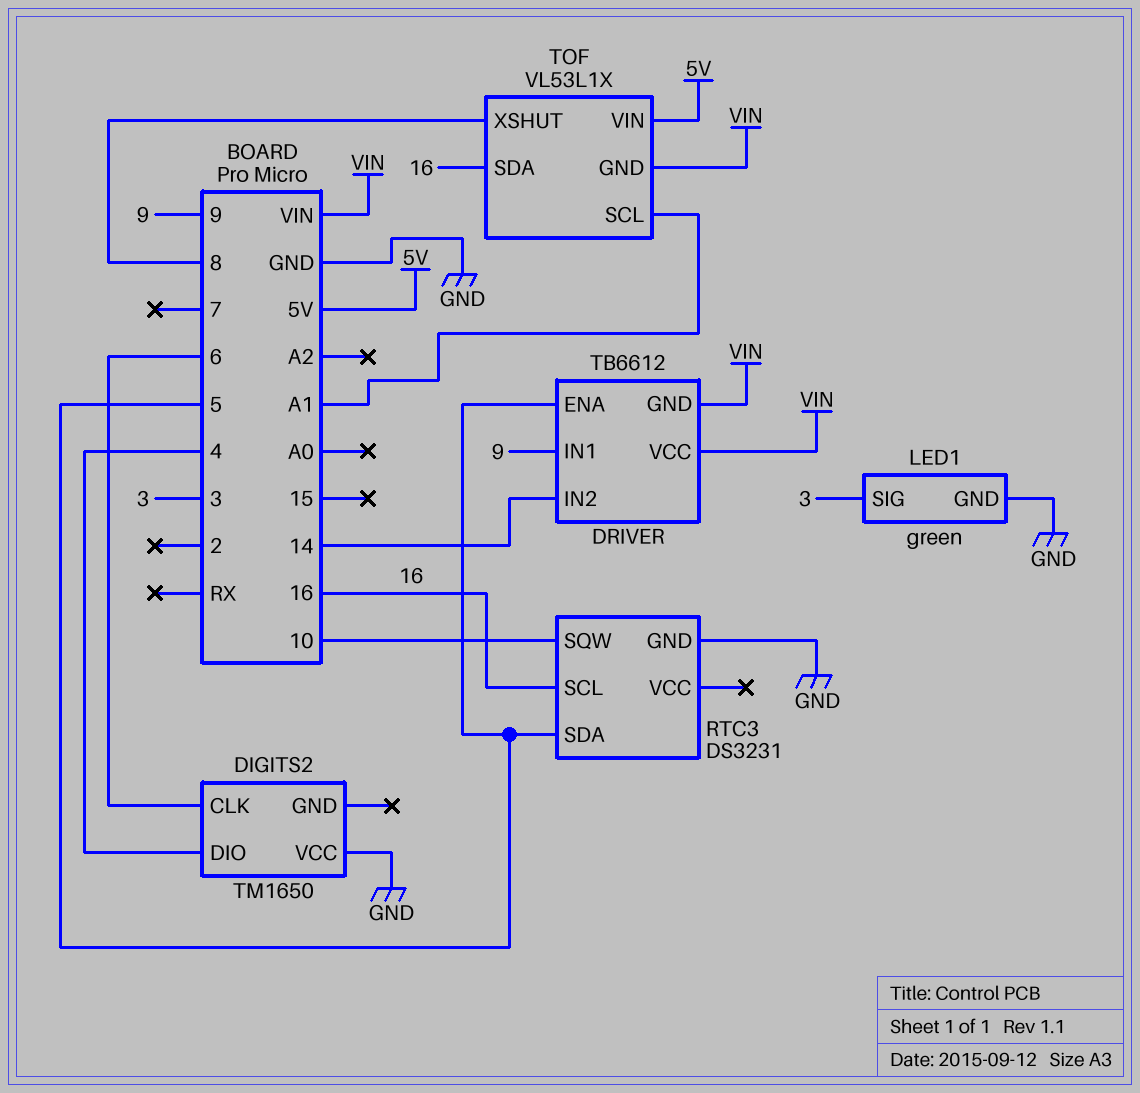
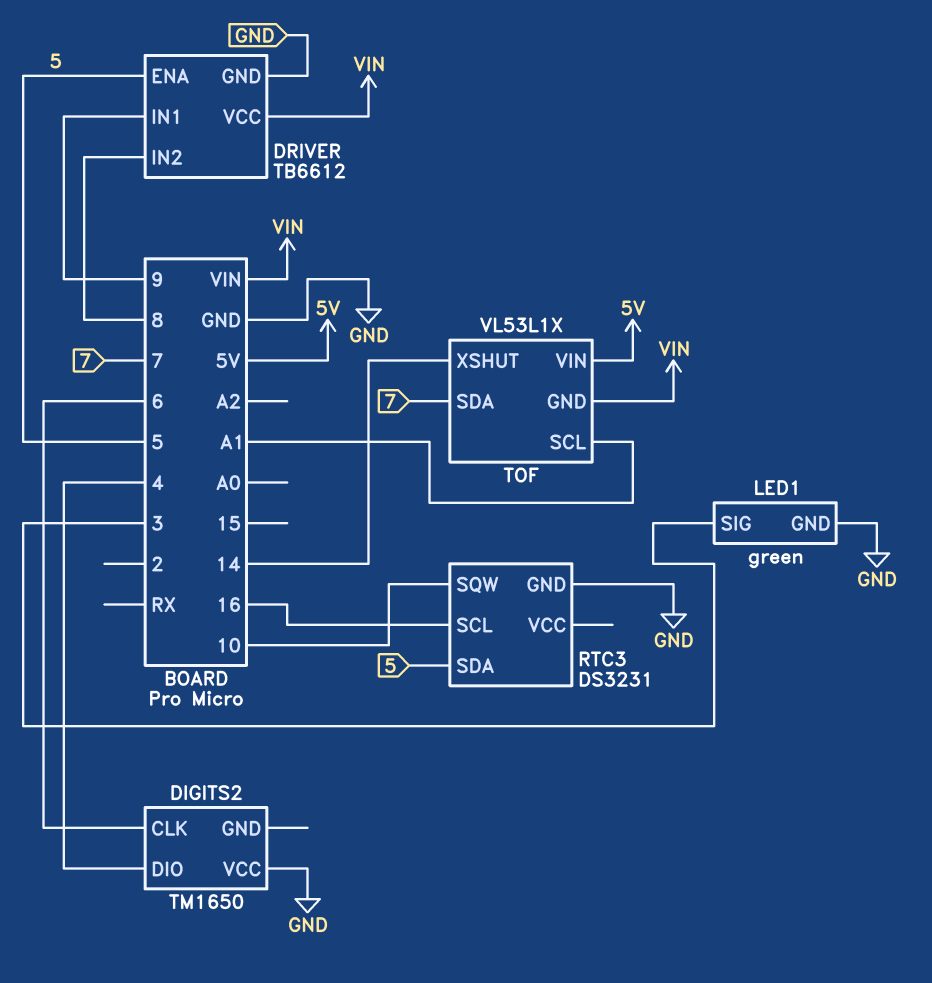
DRIVER pin GND: VIN -> GND
DRIVER pin IN2: 14 -> 8
TOF pin SDA: 16 -> 7
TOF pin XSHUT: 8 -> 14

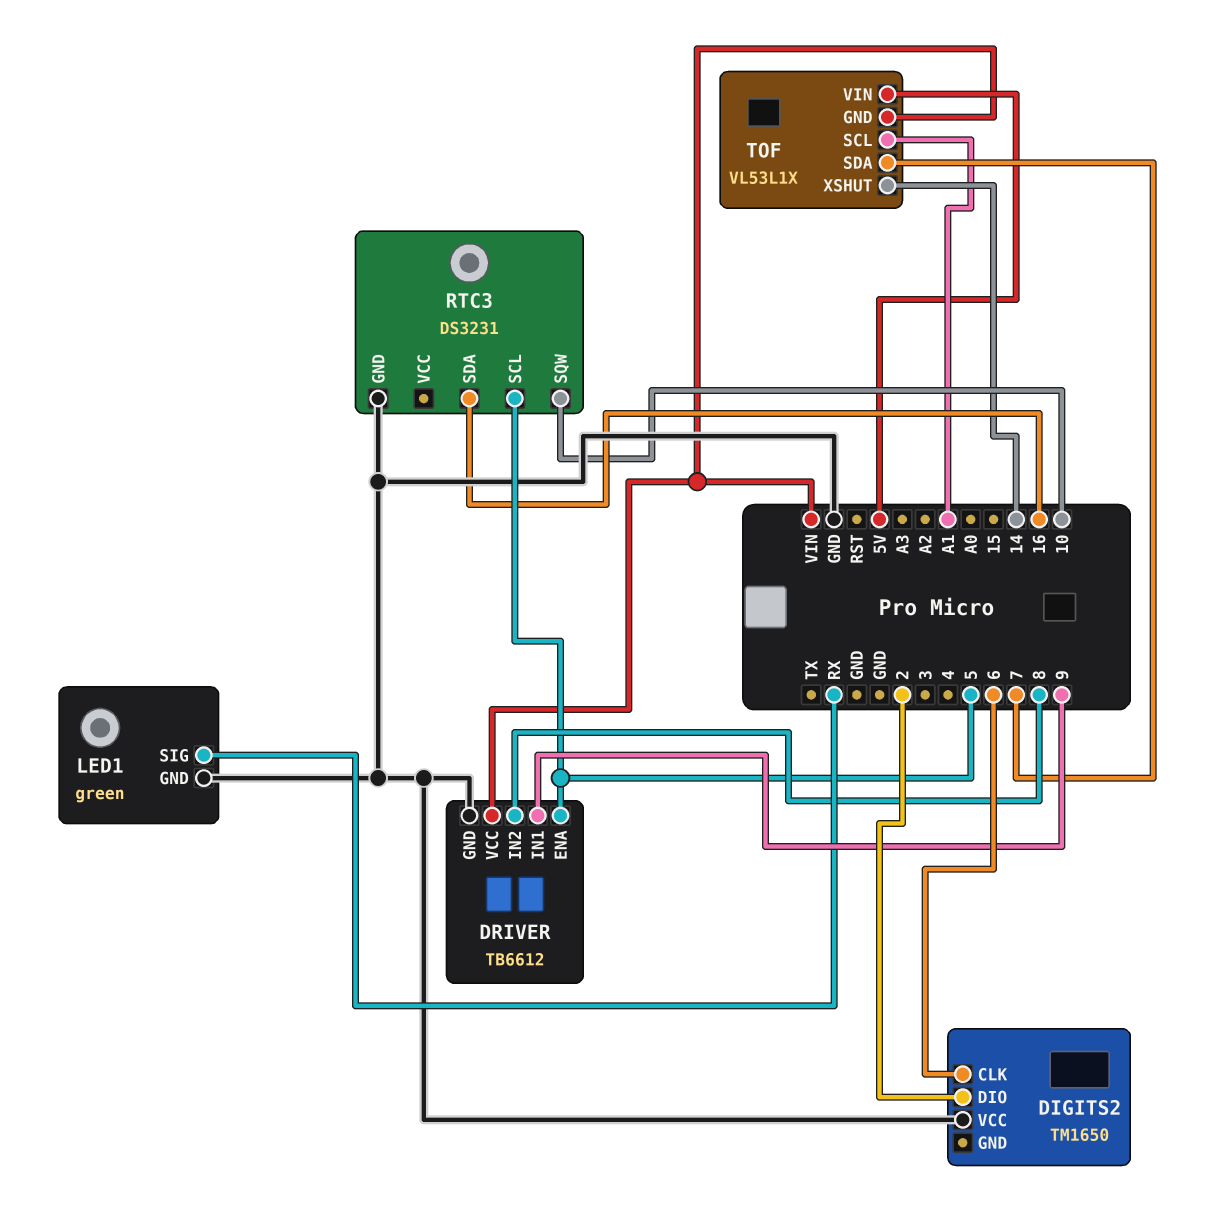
DIGITS2 pin DIO: 4 -> 2
LED1 pin SIG: 3 -> RX
RTC3 pin SCL: 16 -> 5
RTC3 pin SDA: 5 -> 16

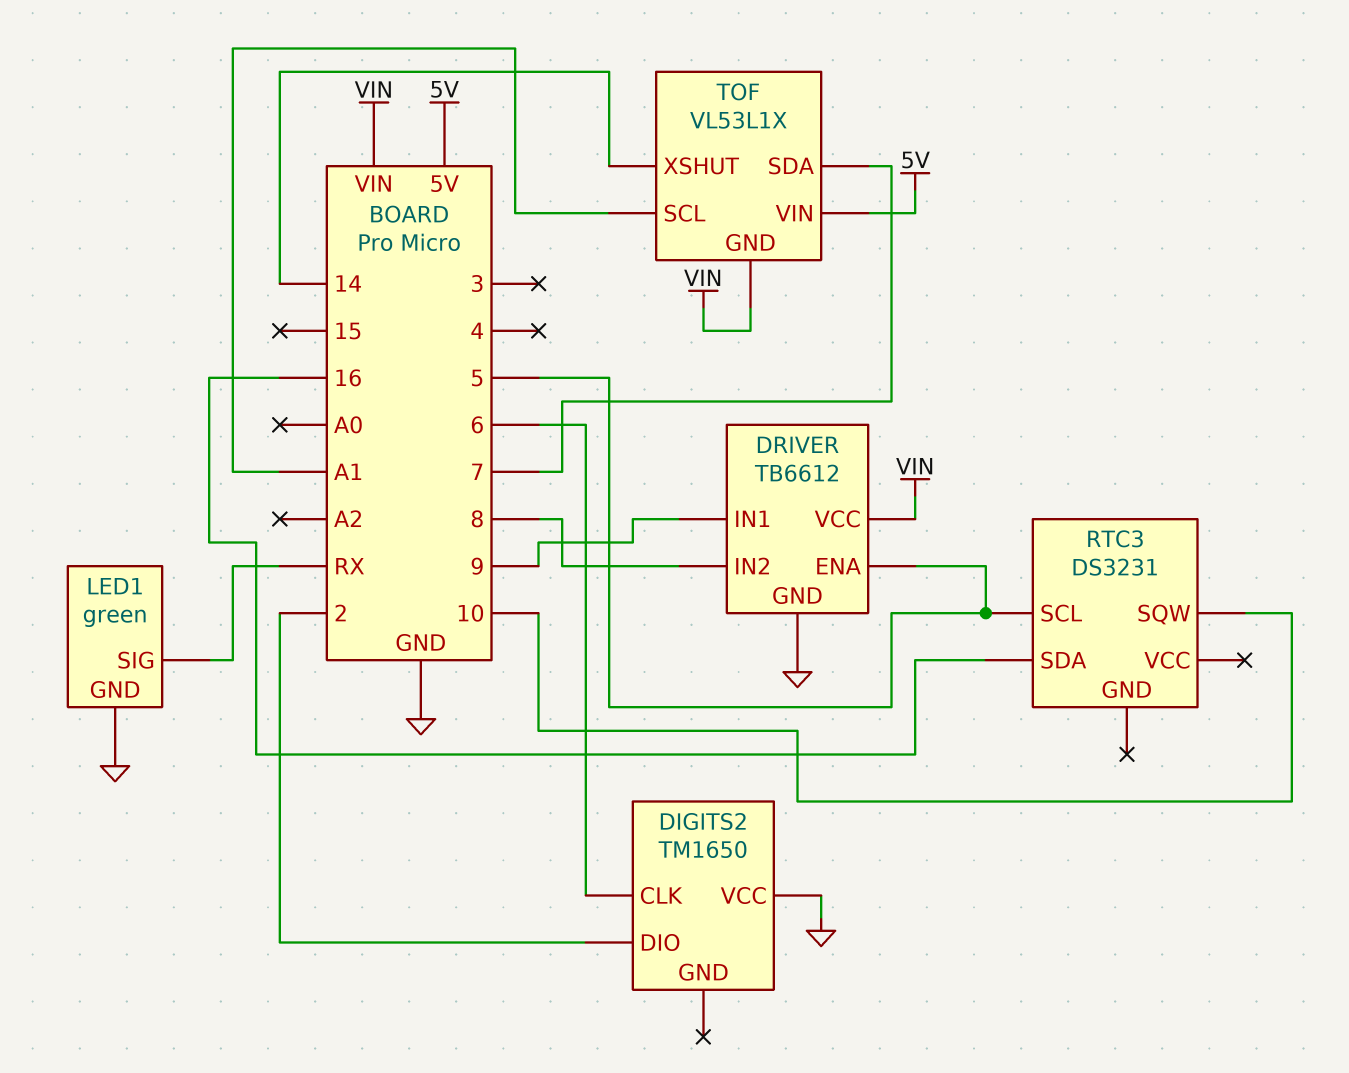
RTC3 pin GND: GND -> none

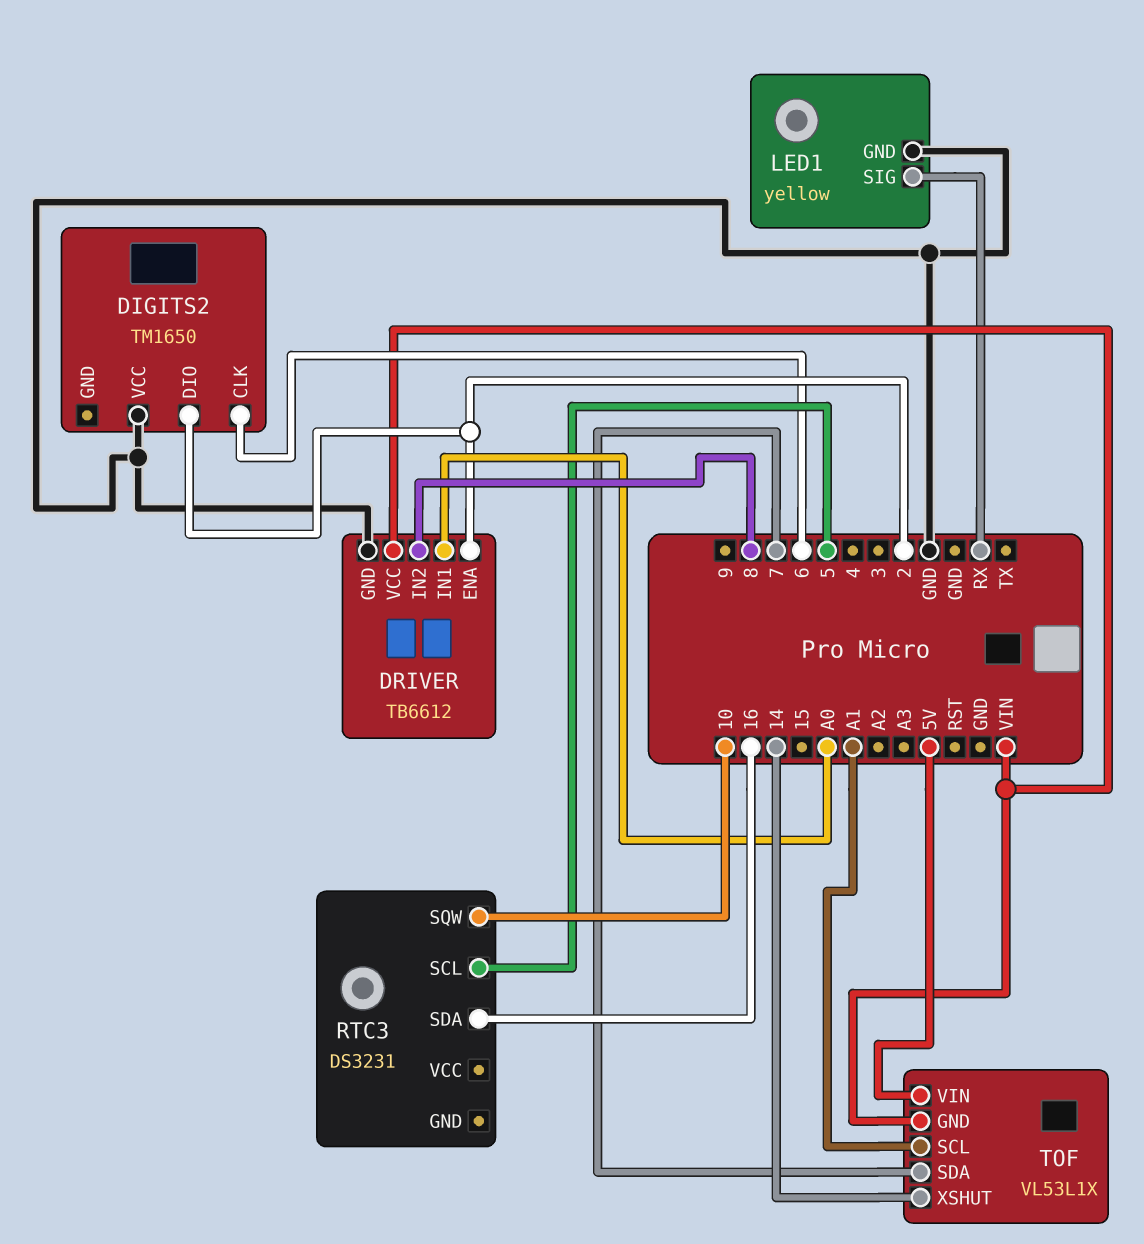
DRIVER pin ENA: 5 -> 2
DRIVER pin IN1: 9 -> A0
LED1: green -> yellow

